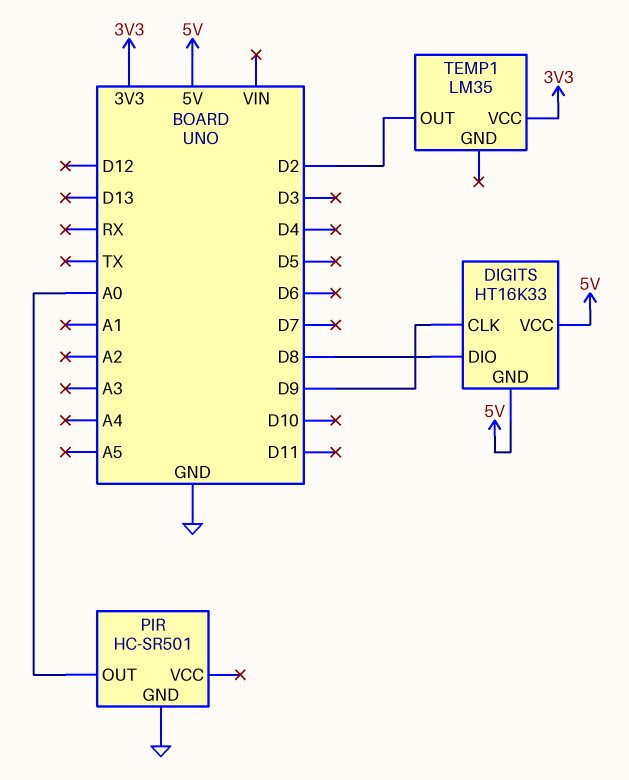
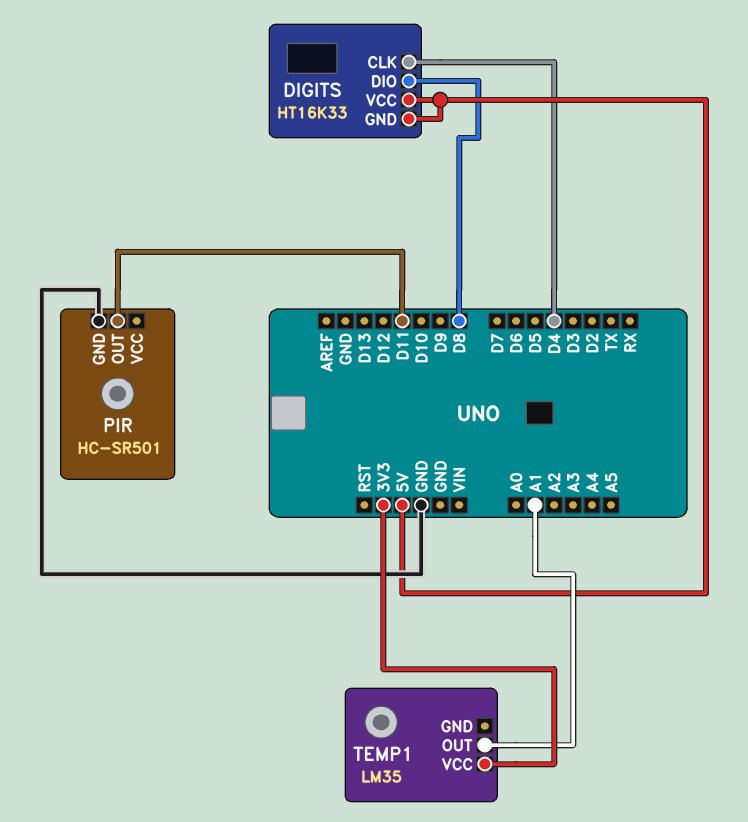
DIGITS pin CLK: D9 -> D4
PIR pin OUT: A0 -> D11
TEMP1 pin OUT: D2 -> A1

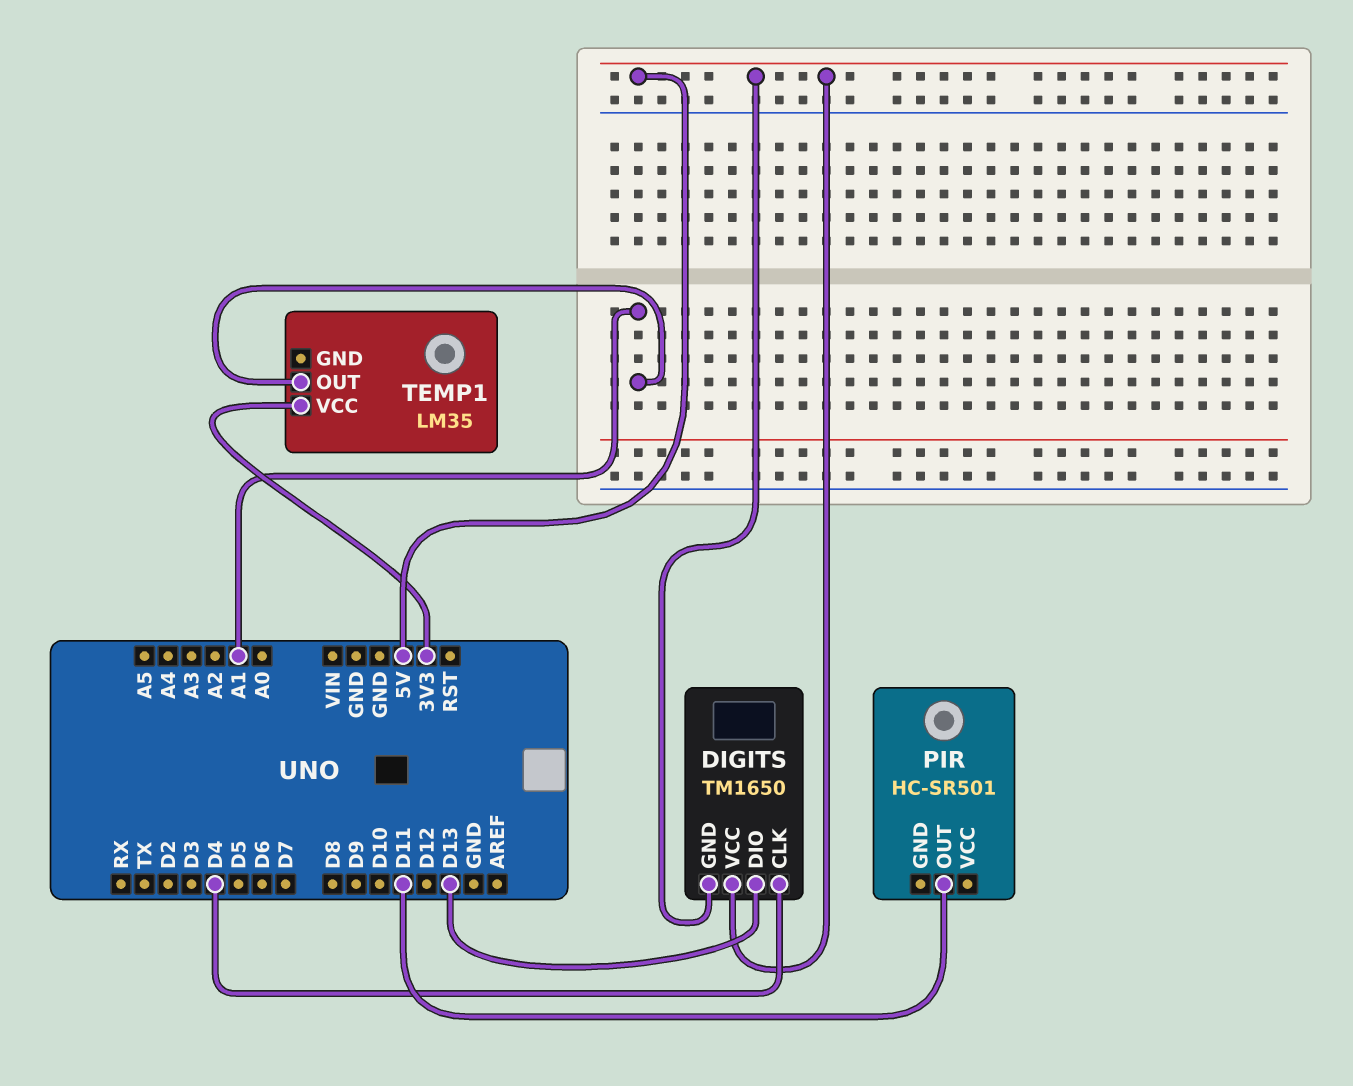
DIGITS: HT16K33 -> TM1650
DIGITS pin DIO: D8 -> D13
PIR pin GND: GND -> none

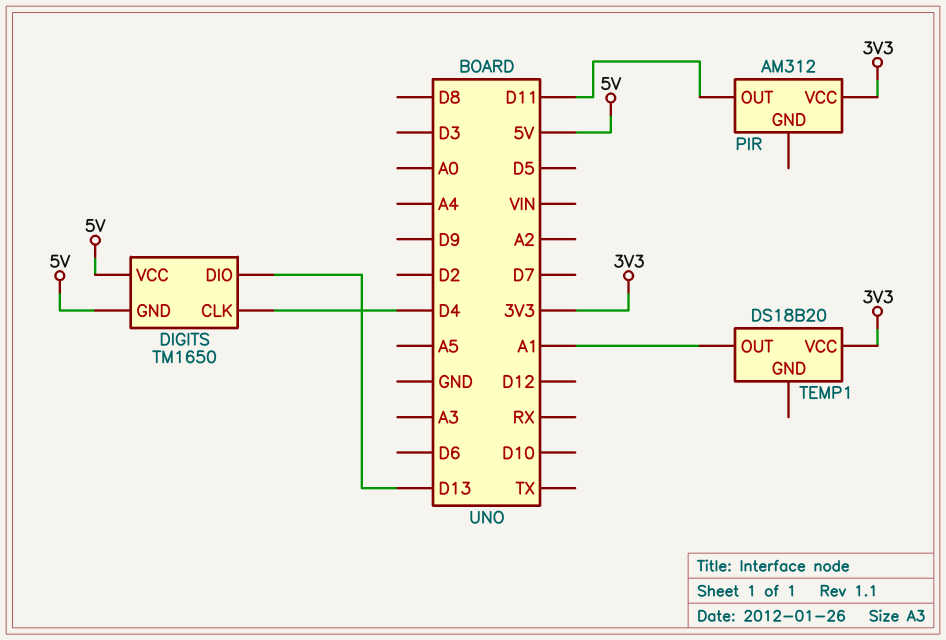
PIR: HC-SR501 -> AM312
PIR pin VCC: none -> 3V3
TEMP1: LM35 -> DS18B20

